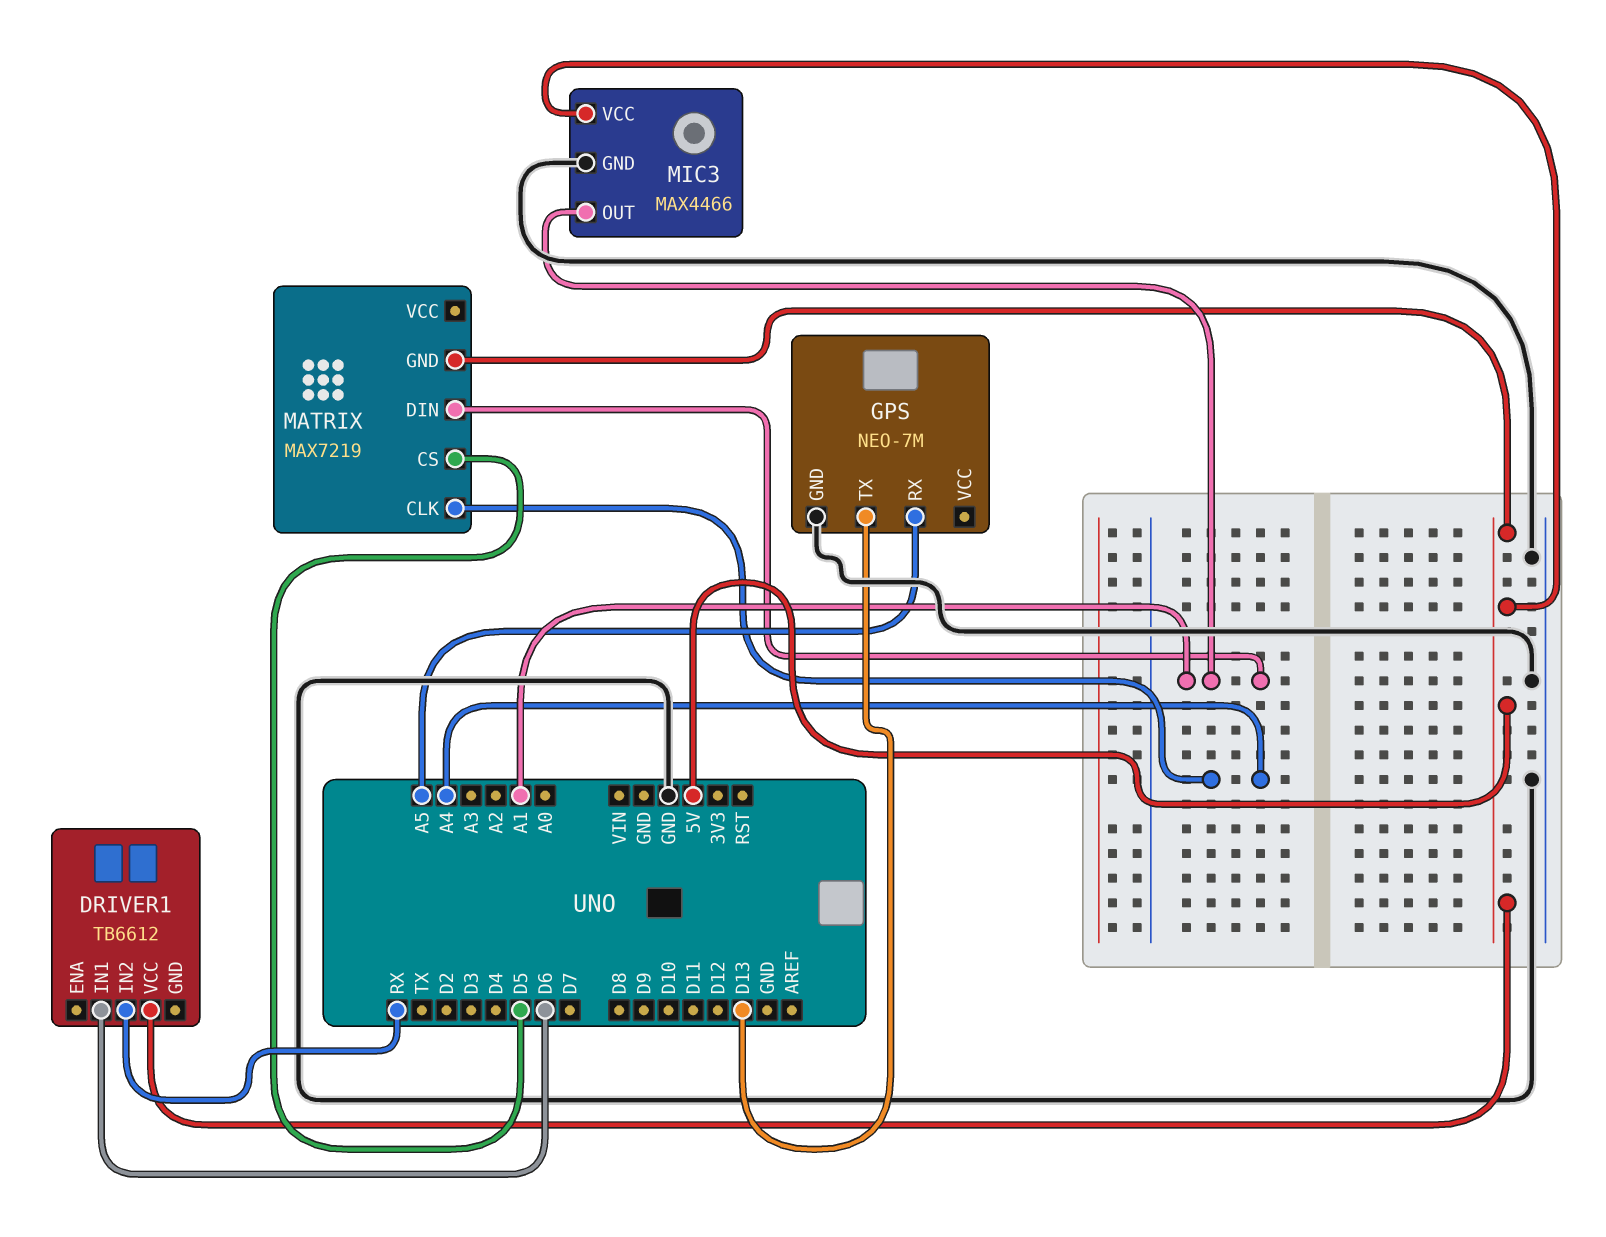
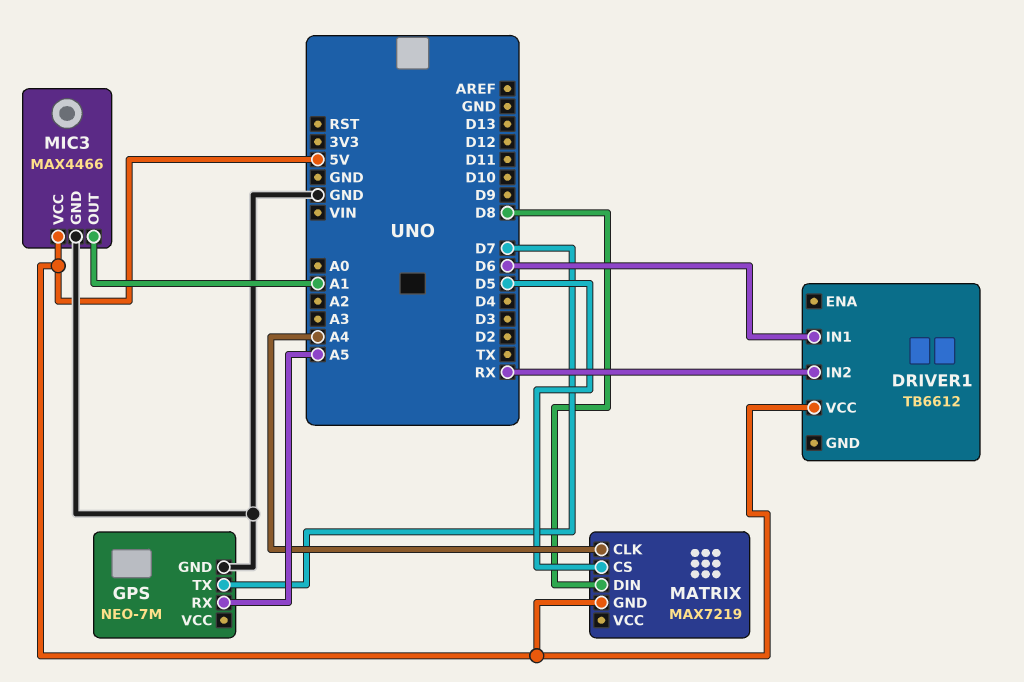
GPS pin TX: D13 -> D7
MATRIX pin DIN: A1 -> D8

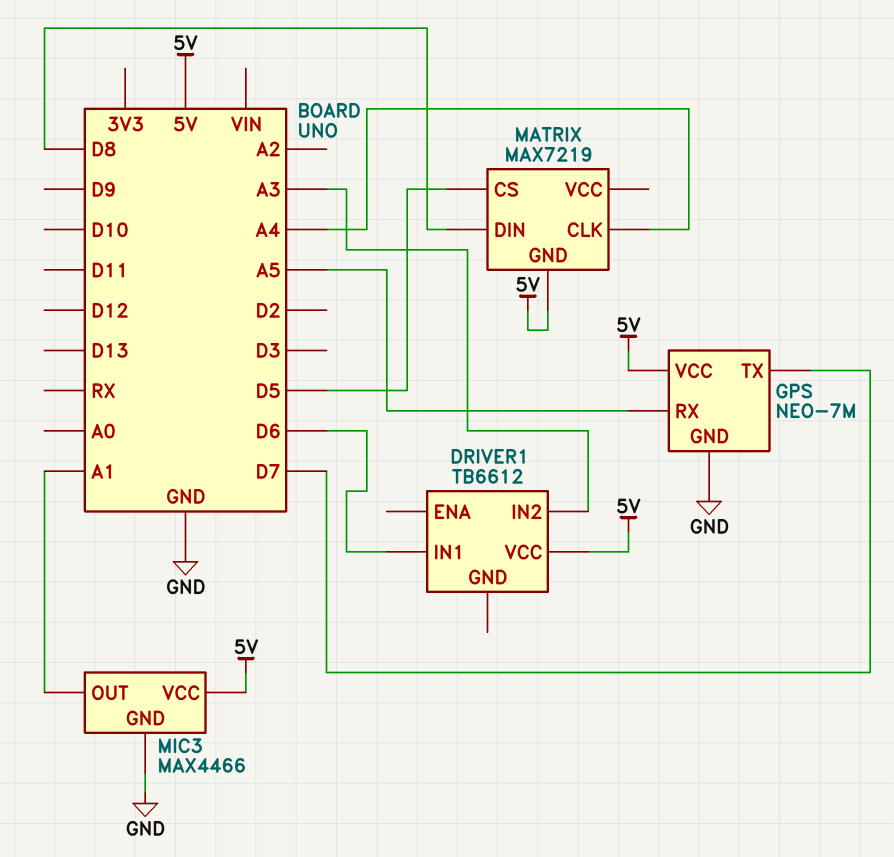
DRIVER1 pin IN2: RX -> A3
GPS pin VCC: none -> 5V

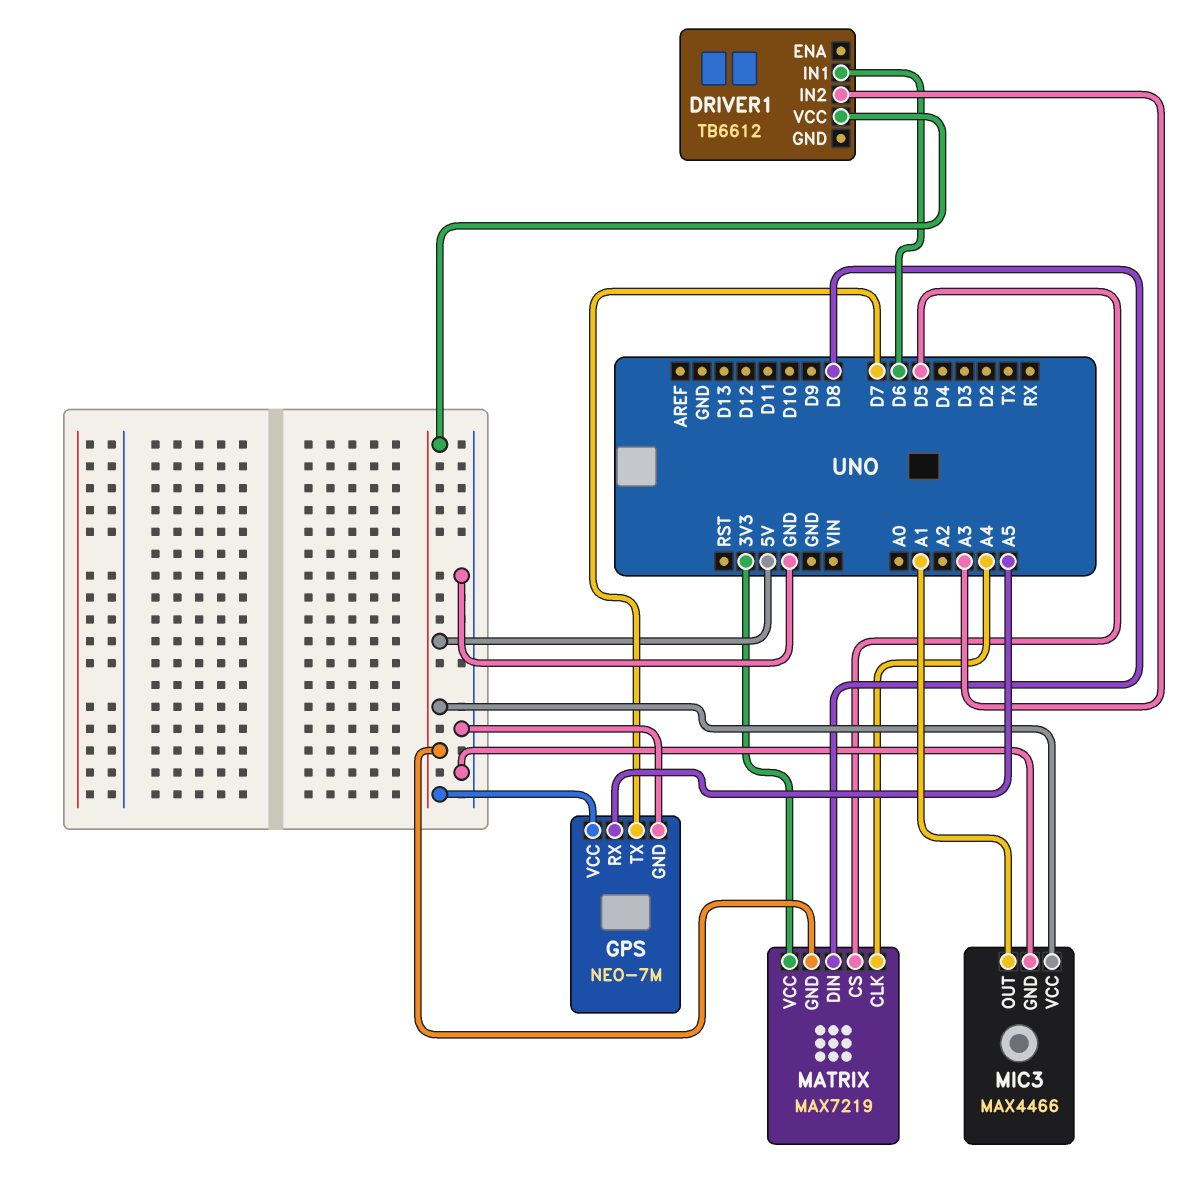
MATRIX pin VCC: none -> 3V3

